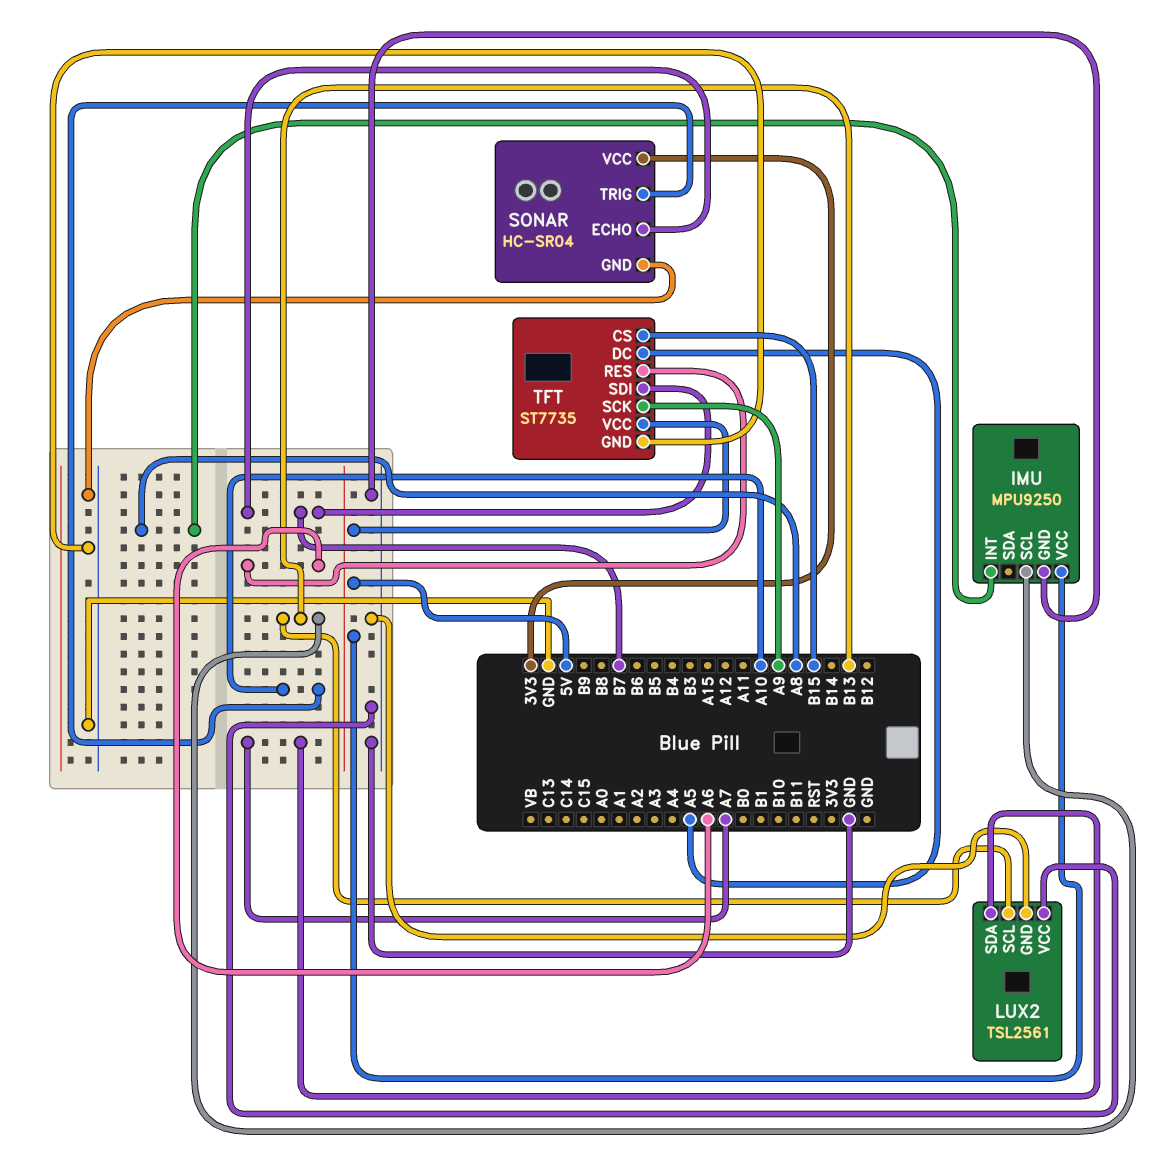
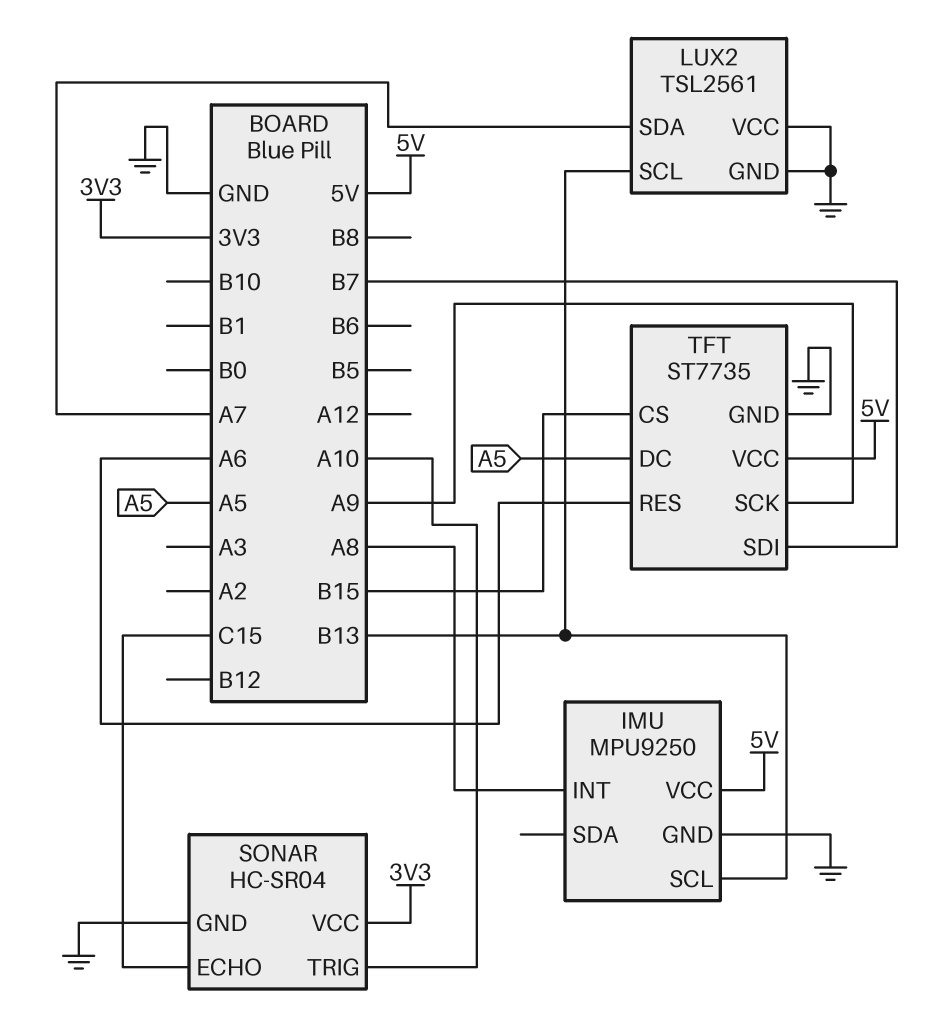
SONAR pin ECHO: B7 -> C15

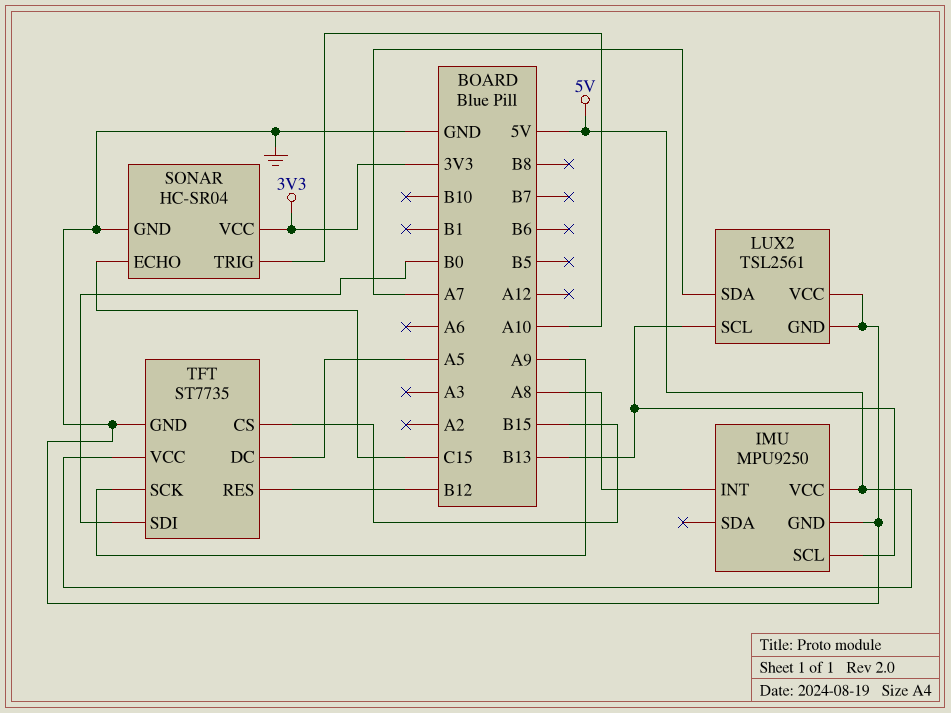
TFT pin RES: A6 -> B12
TFT pin SDI: B7 -> B0

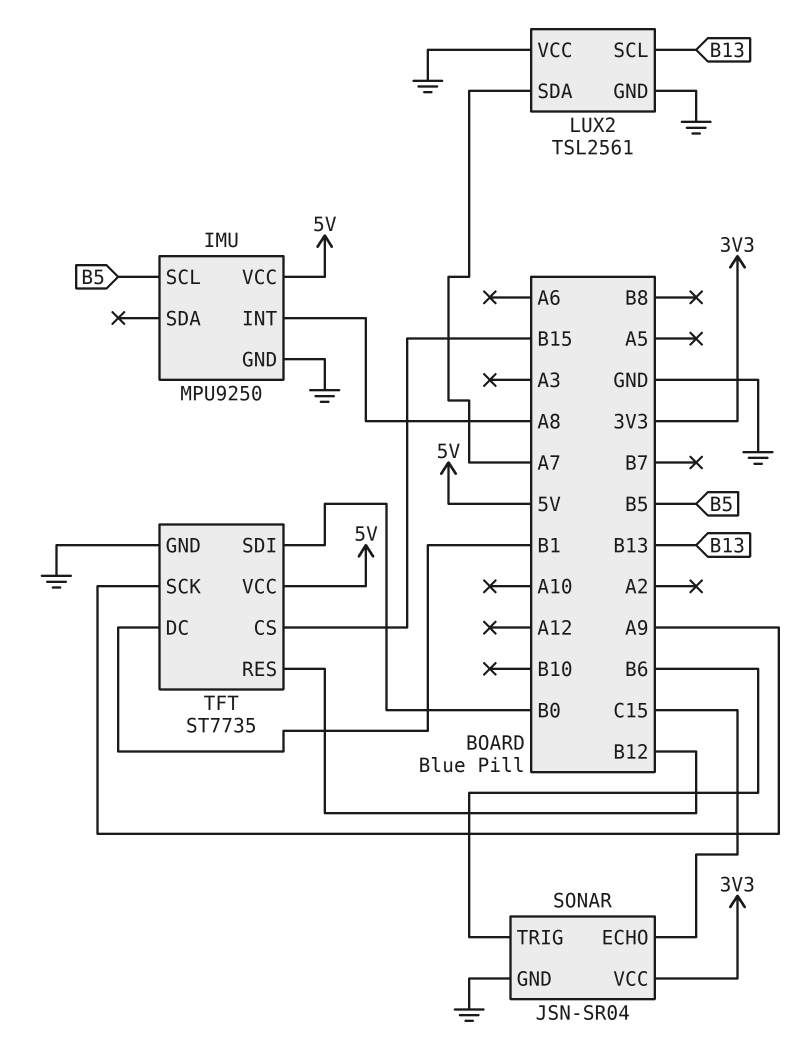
IMU pin SCL: B13 -> B5
SONAR: HC-SR04 -> JSN-SR04
SONAR pin TRIG: A10 -> B6
TFT pin DC: A5 -> B1

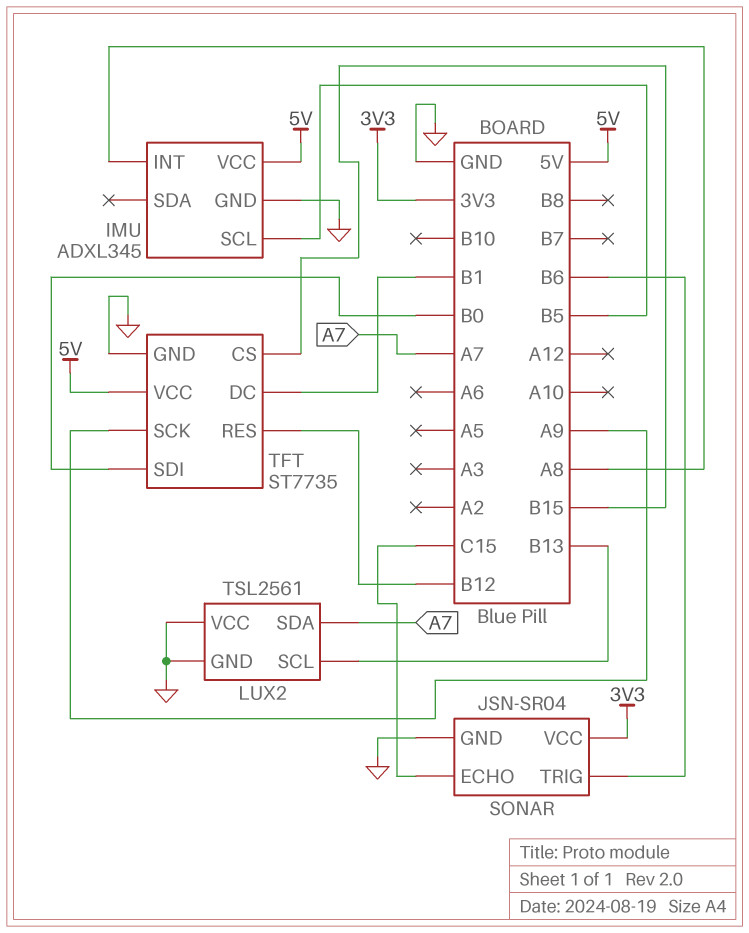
IMU: MPU9250 -> ADXL345

